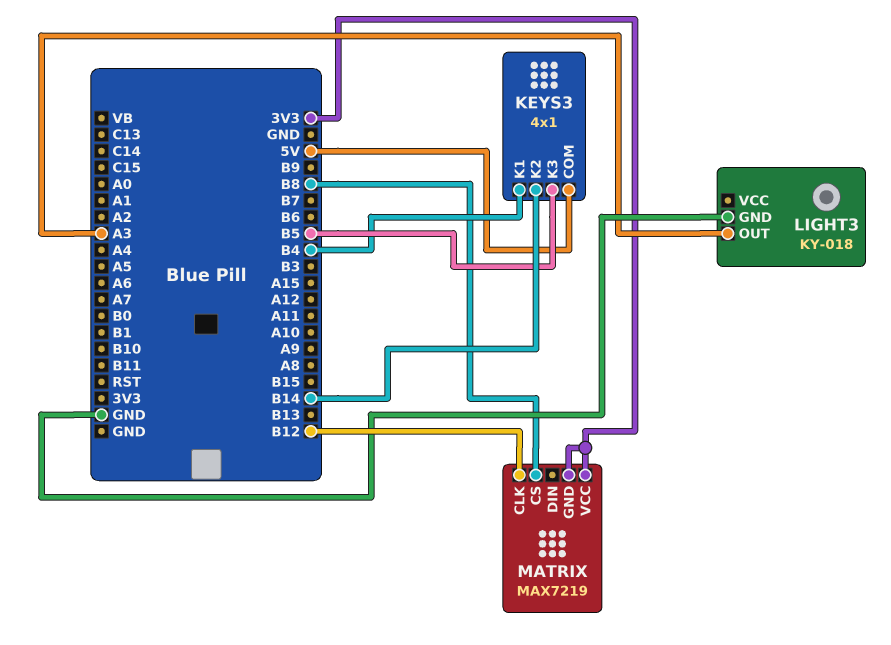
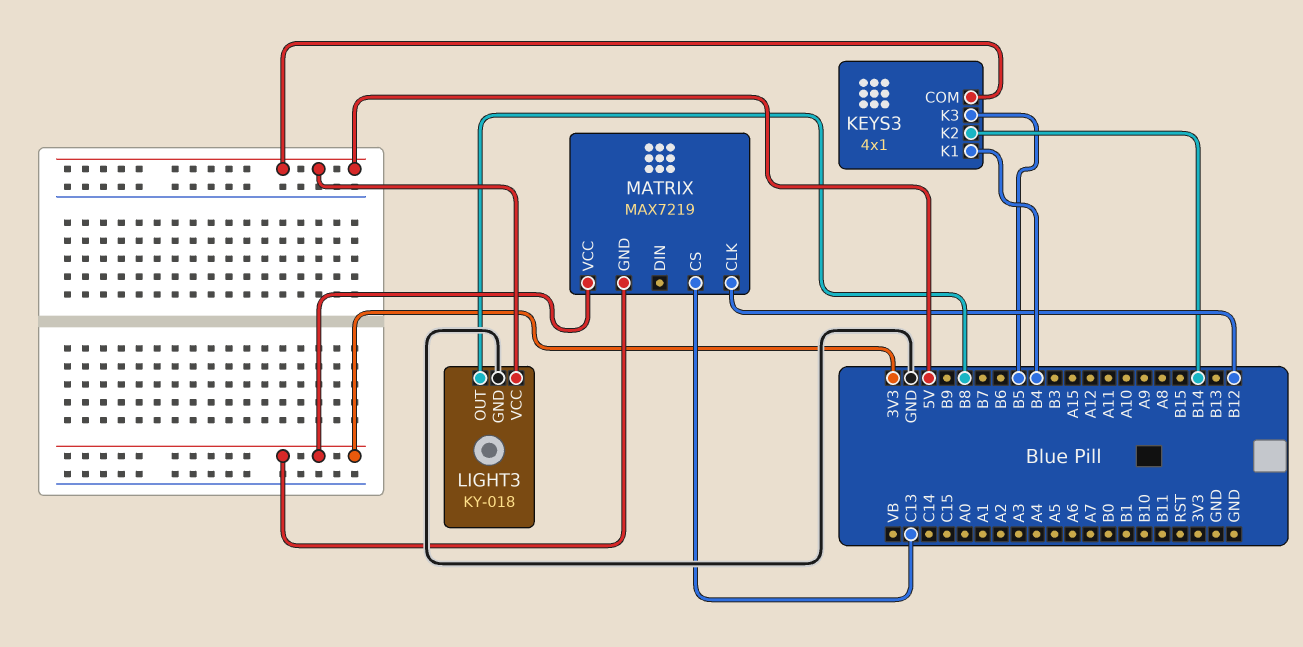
LIGHT3 pin OUT: A3 -> B8
LIGHT3 pin VCC: none -> 5V
MATRIX pin CS: B8 -> C13

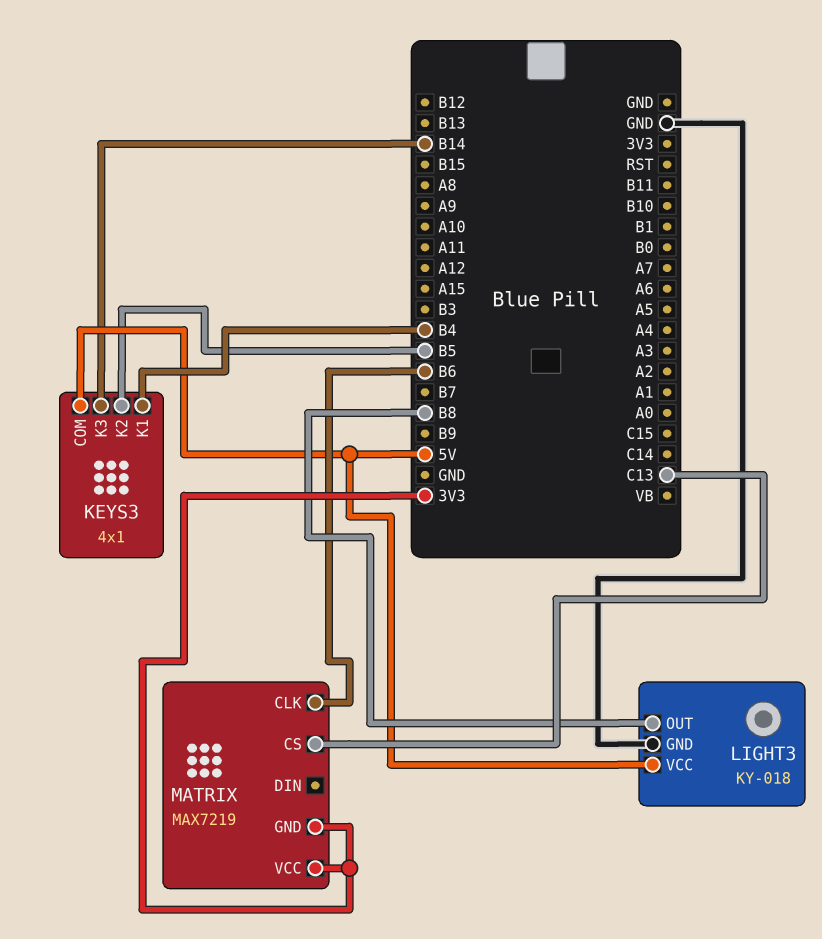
KEYS3 pin K2: B14 -> B5
KEYS3 pin K3: B5 -> B14
MATRIX pin CLK: B12 -> B6

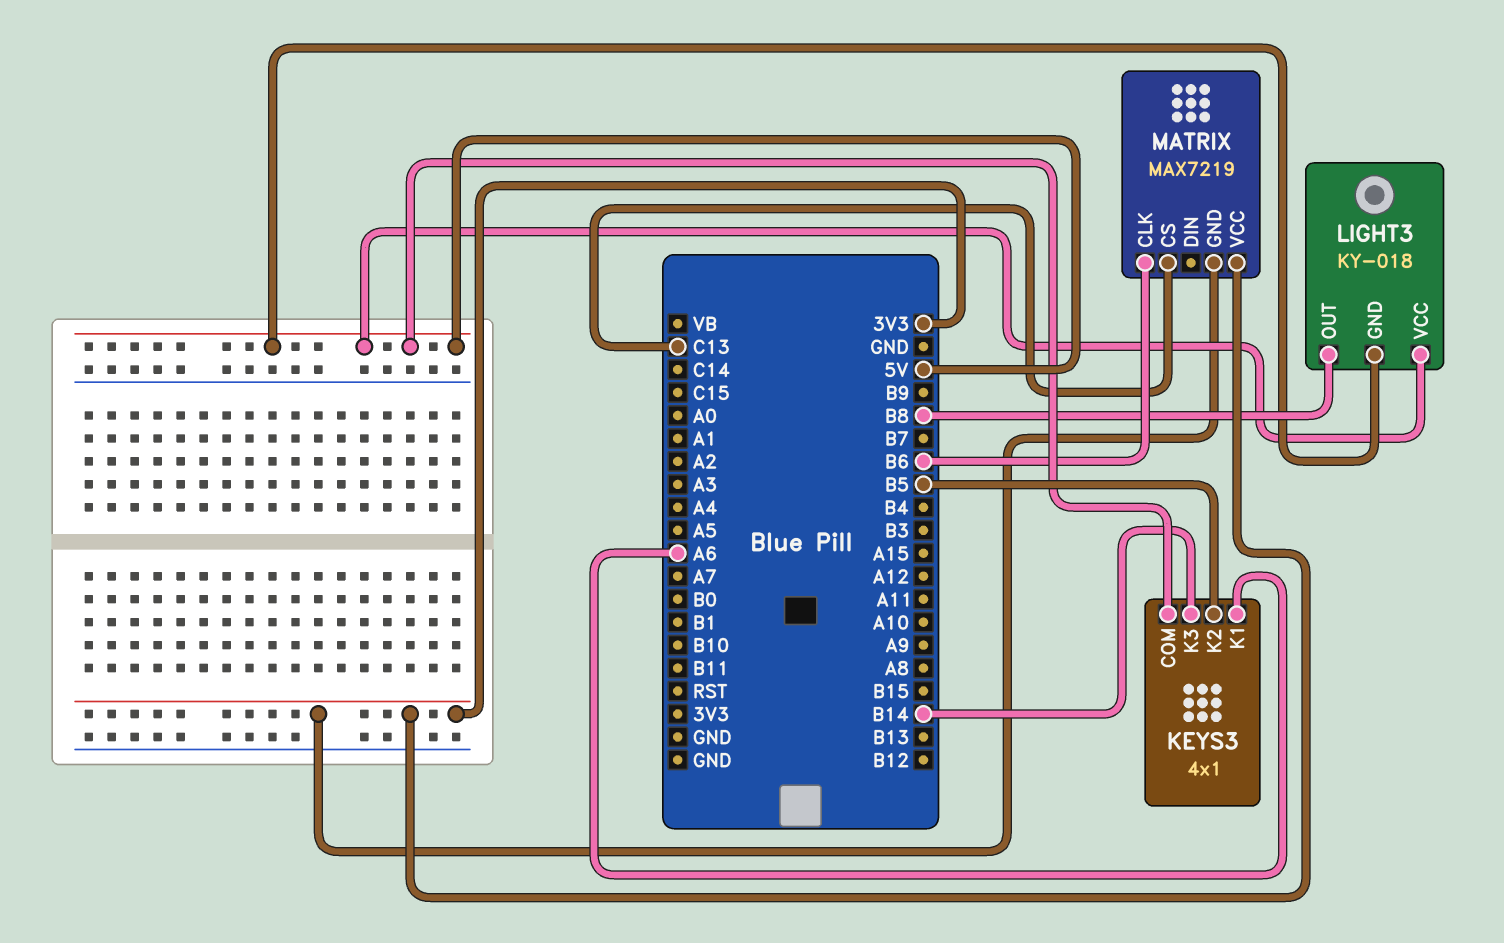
KEYS3 pin K1: B4 -> A6
LIGHT3 pin GND: GND -> 5V

